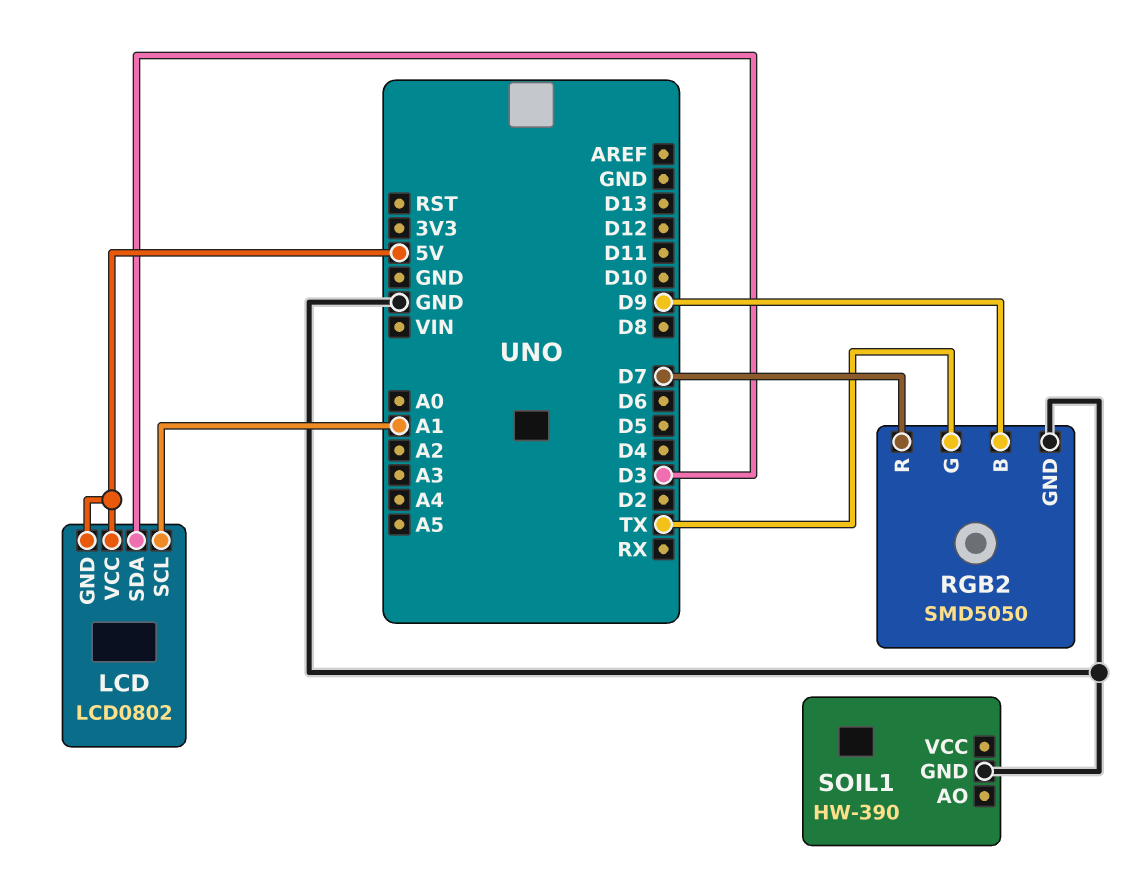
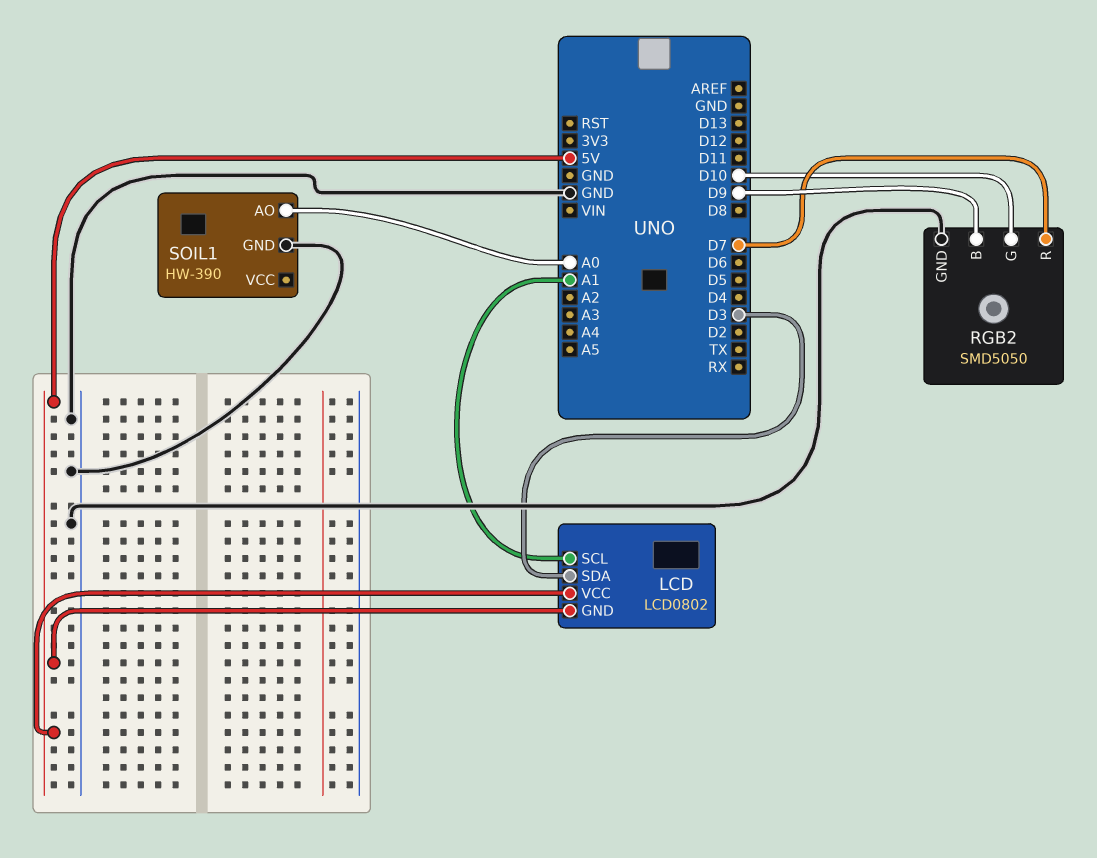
RGB2 pin G: TX -> D10
SOIL1 pin AO: none -> A0

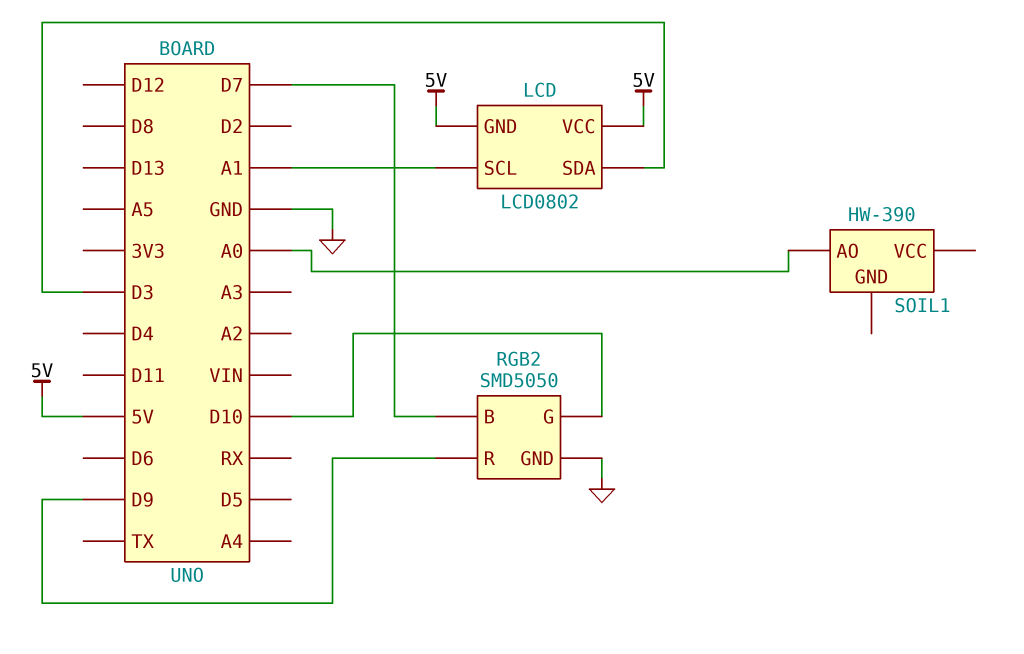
RGB2 pin B: D9 -> D7
RGB2 pin R: D7 -> D9
SOIL1 pin GND: GND -> none

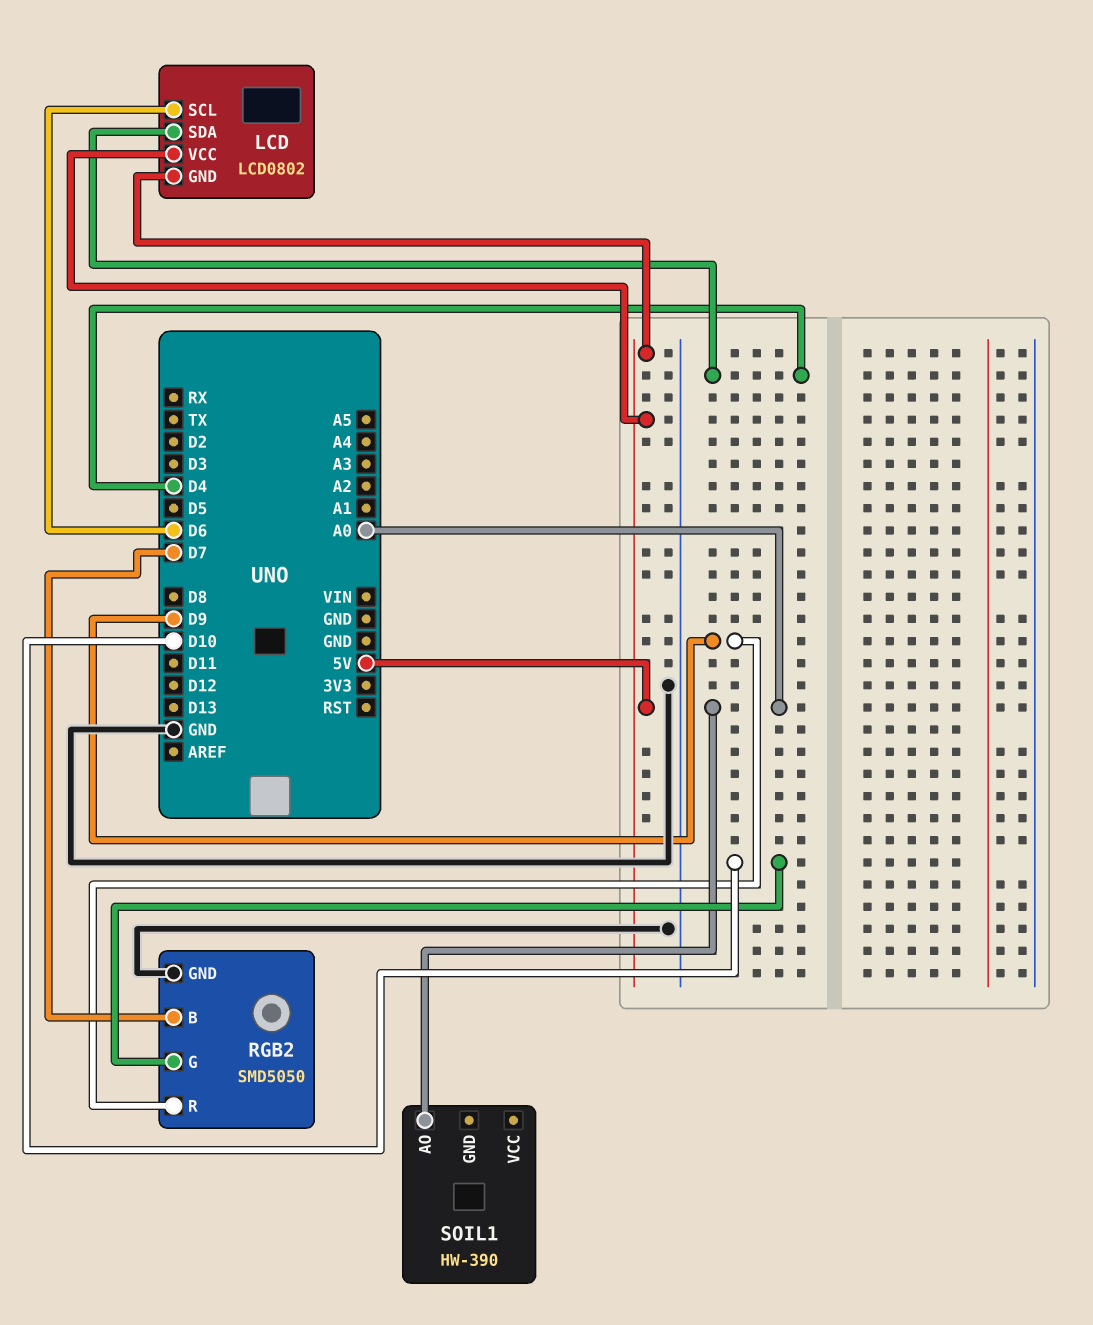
LCD pin SCL: A1 -> D6
LCD pin SDA: D3 -> D4

